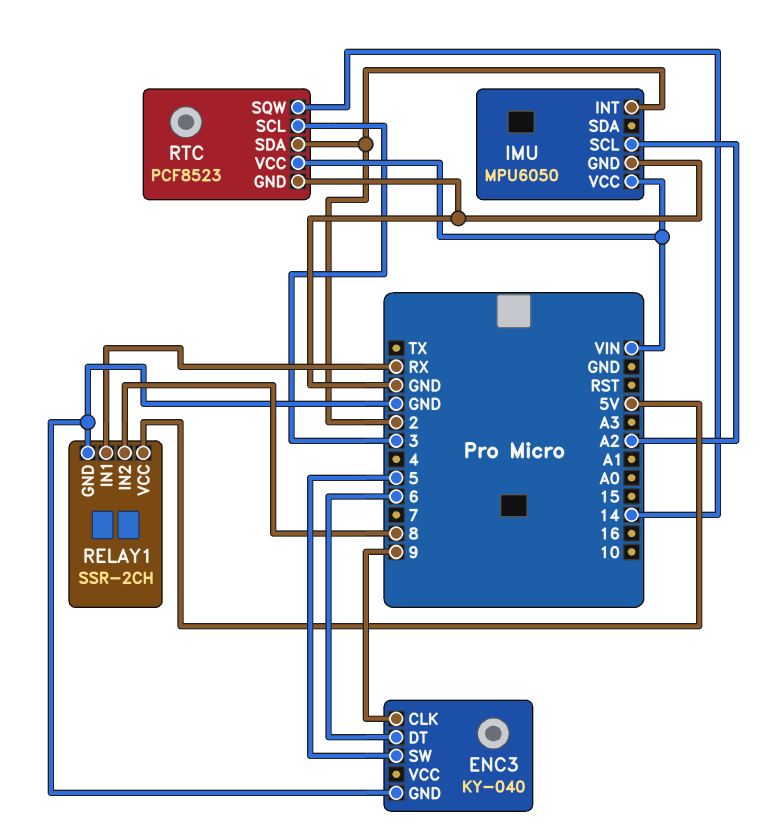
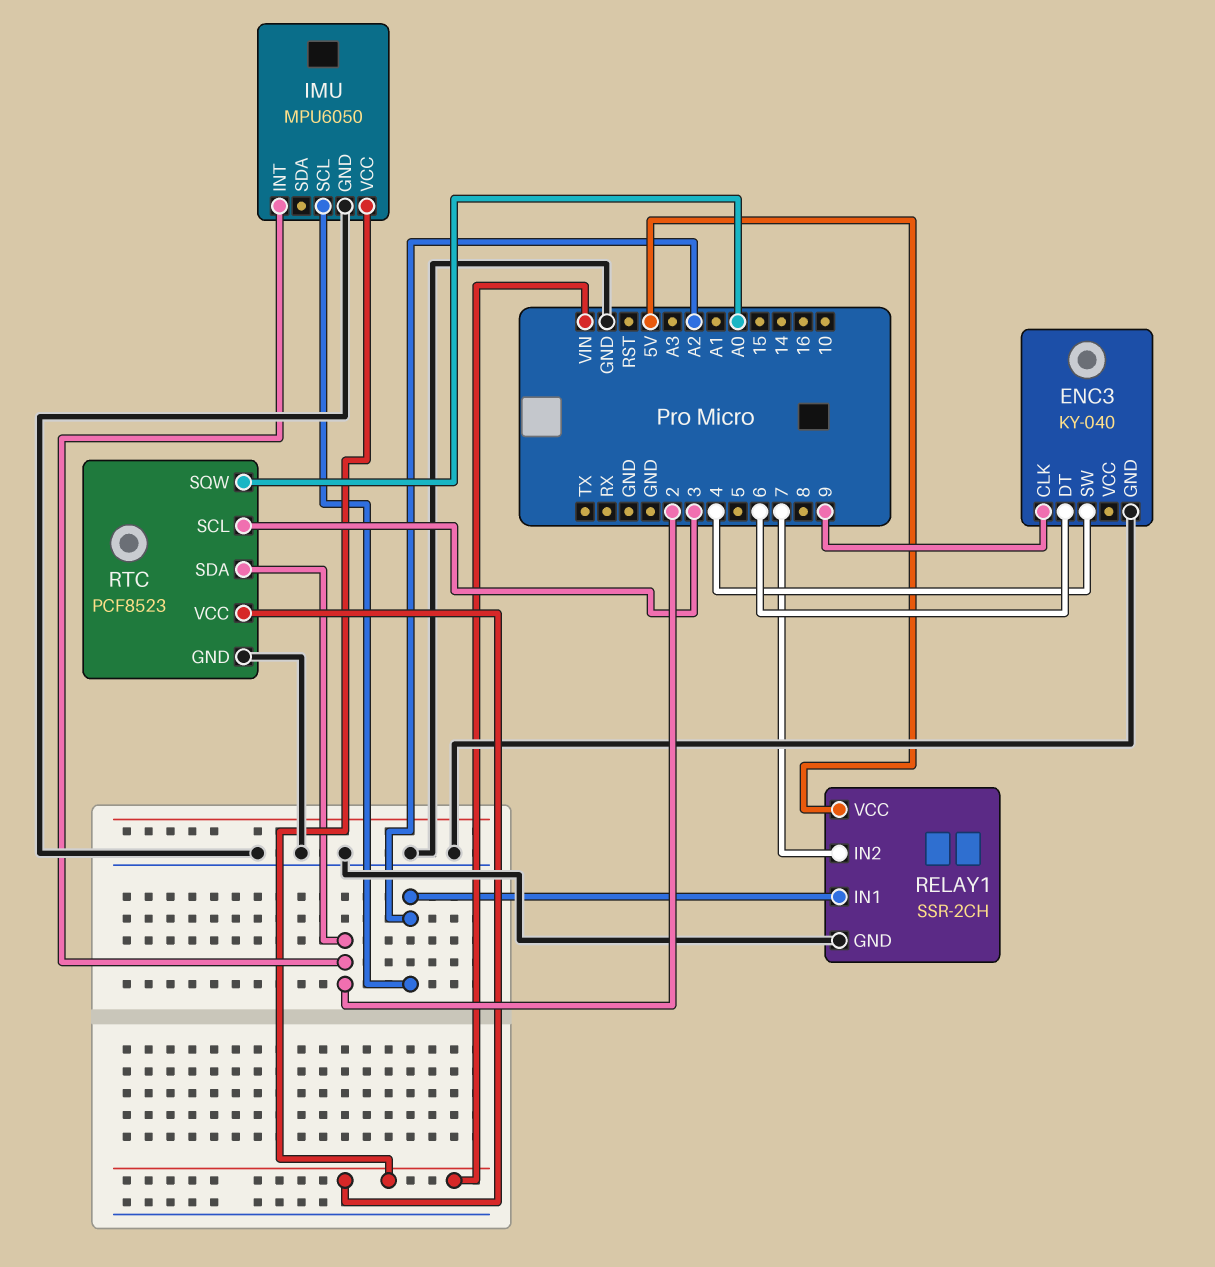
ENC3 pin SW: 5 -> 4
RELAY1 pin IN1: RX -> A2
RELAY1 pin IN2: 8 -> 7
RTC pin SQW: 14 -> A0

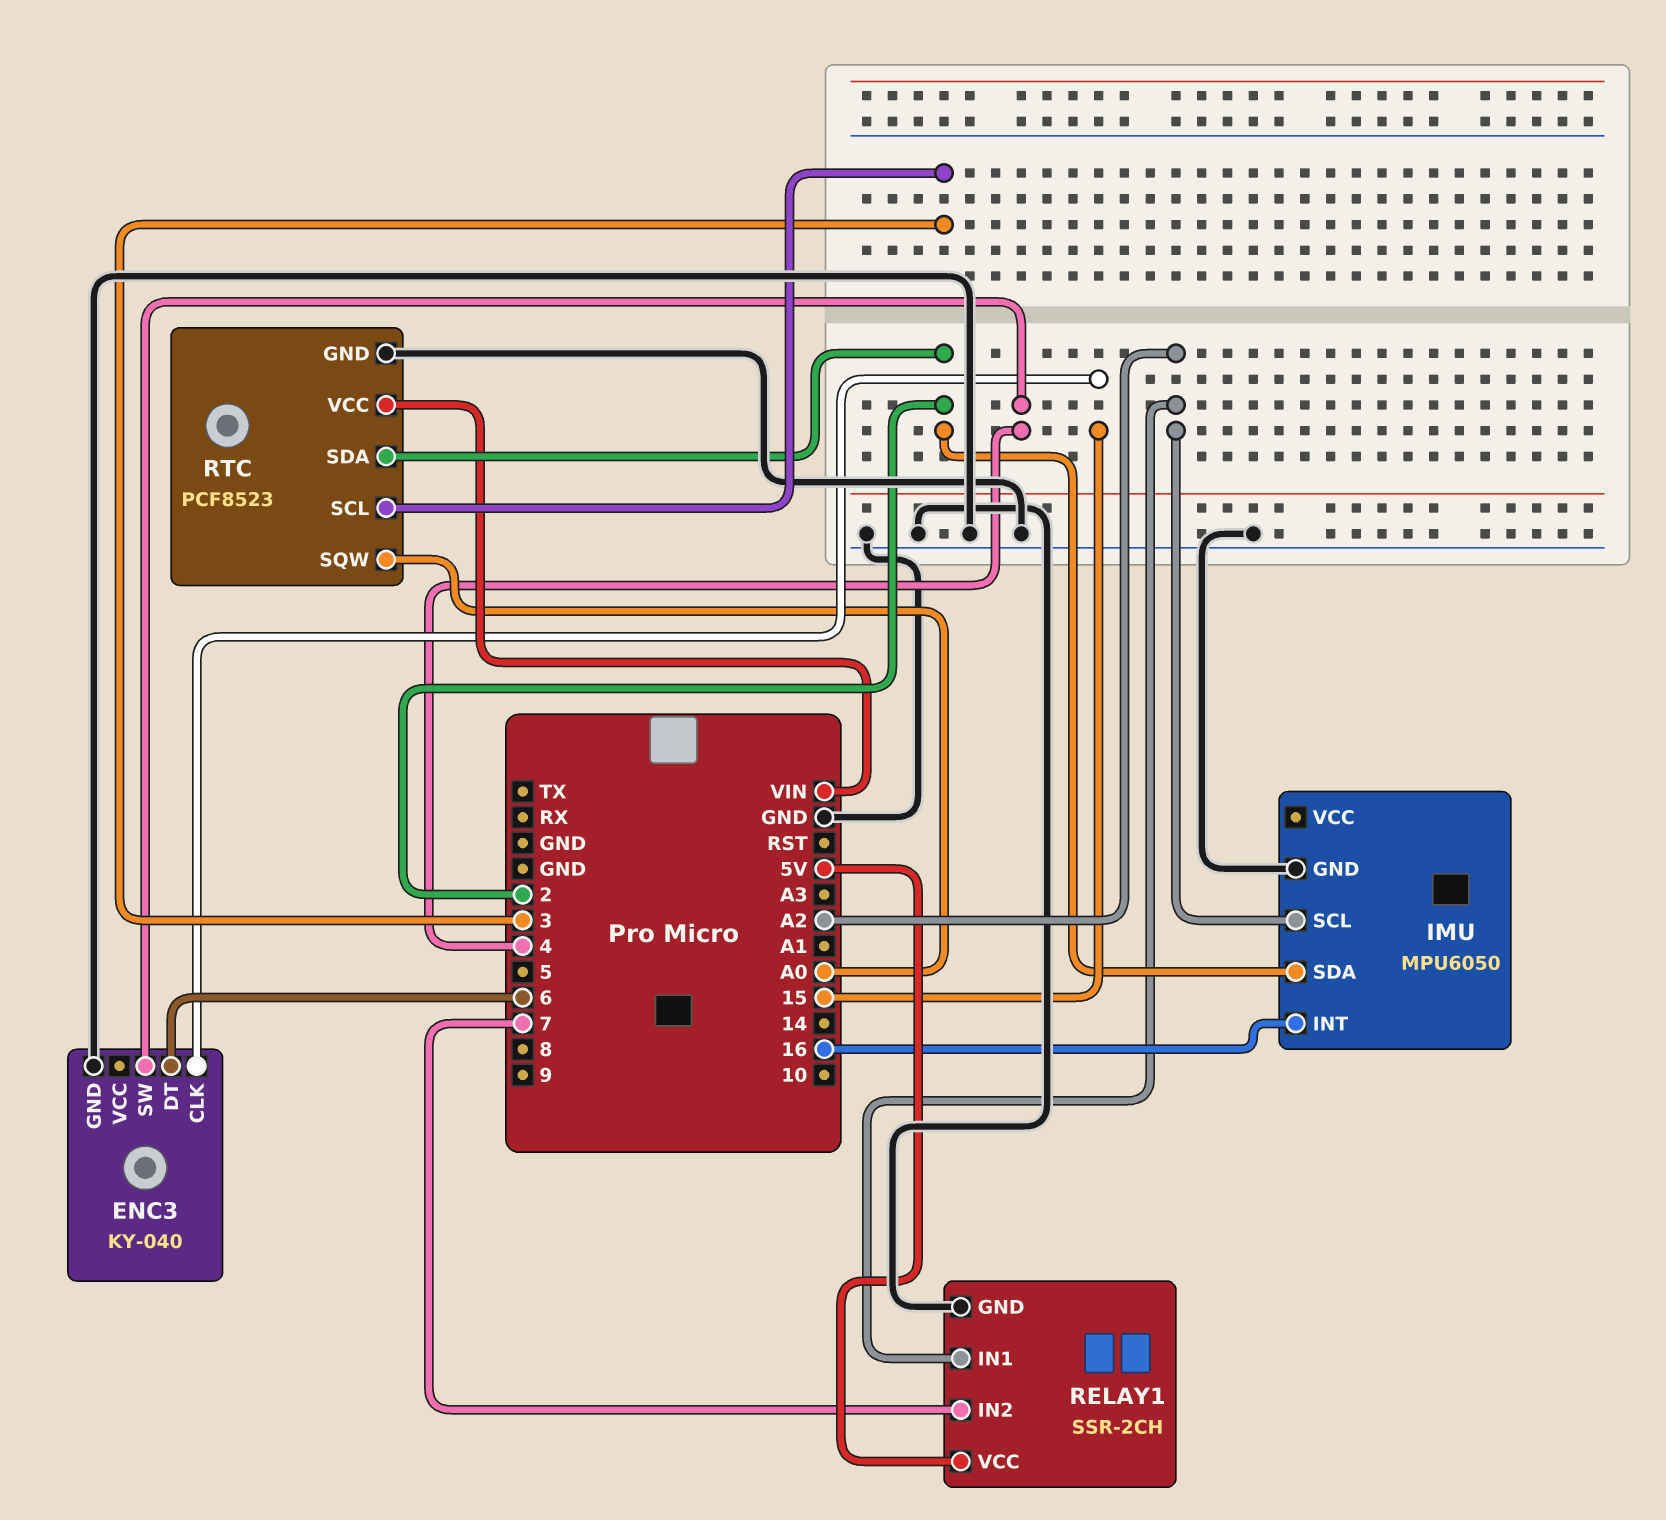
ENC3 pin CLK: 9 -> 15
IMU pin INT: 2 -> 16
IMU pin SDA: none -> 2
IMU pin VCC: VIN -> none

